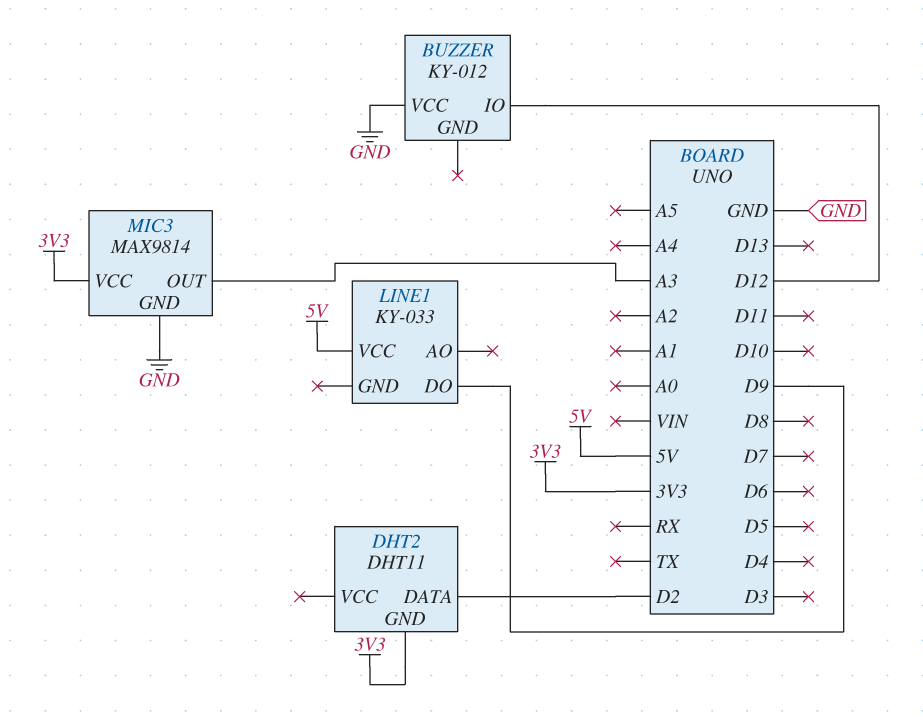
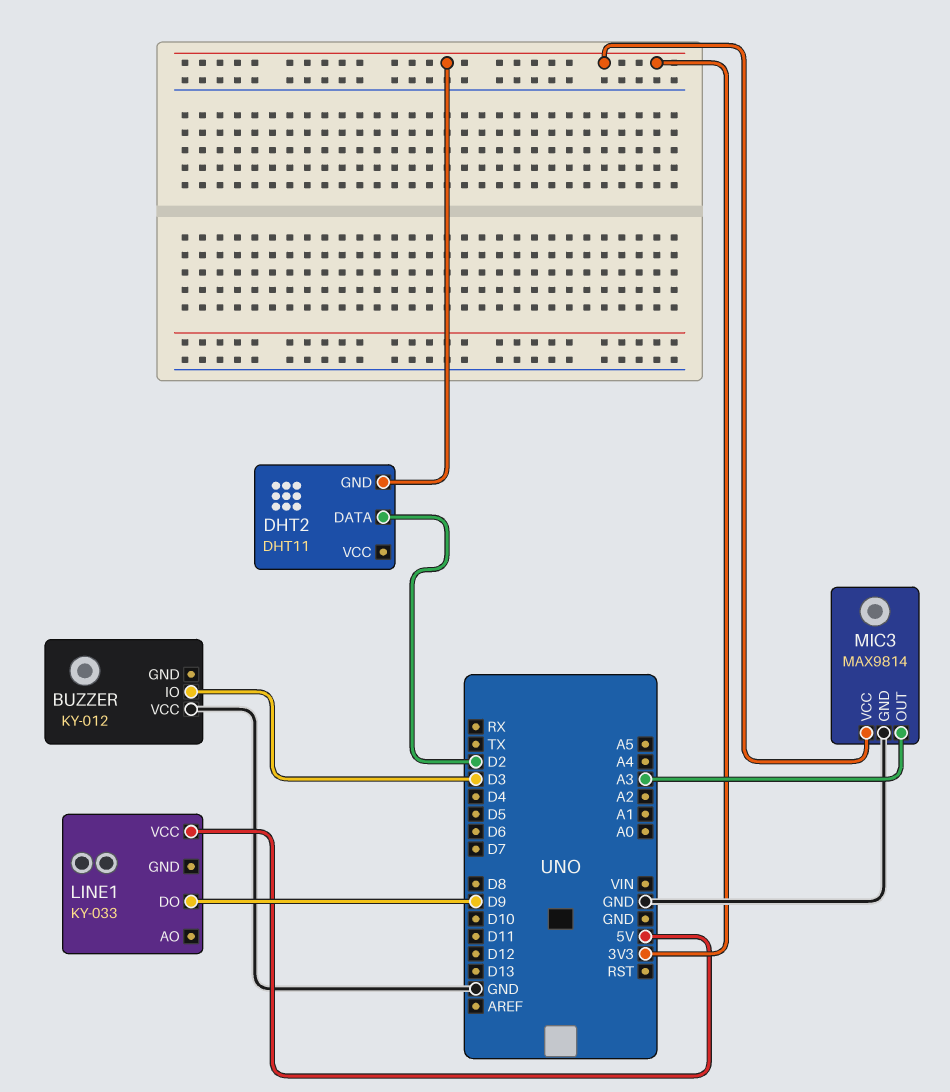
BUZZER pin IO: D12 -> D3

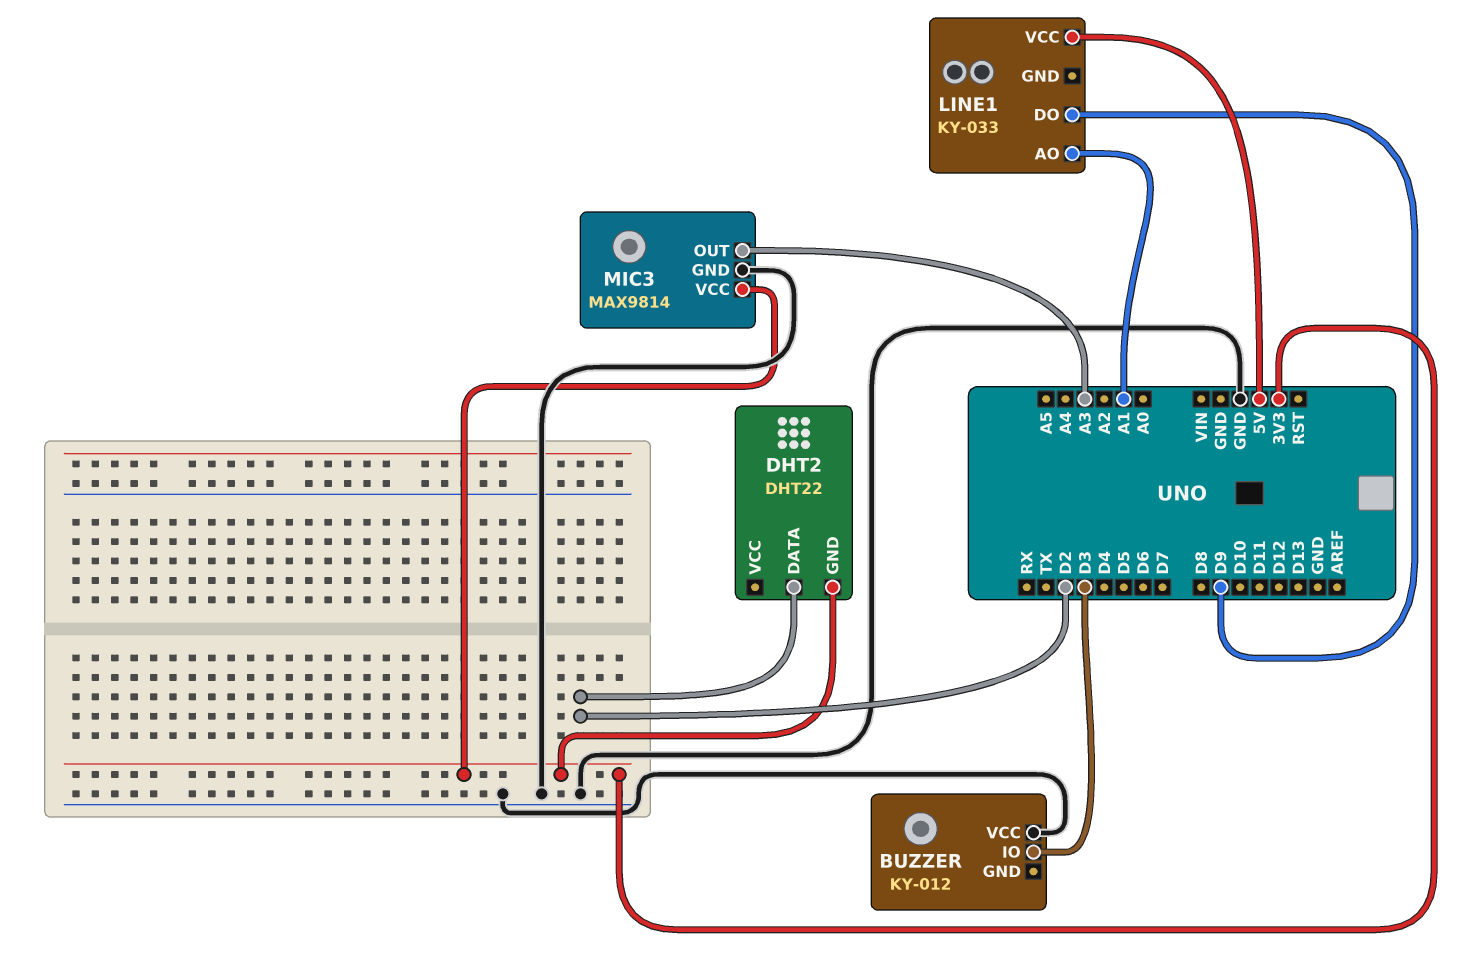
DHT2: DHT11 -> DHT22
LINE1 pin AO: none -> A1

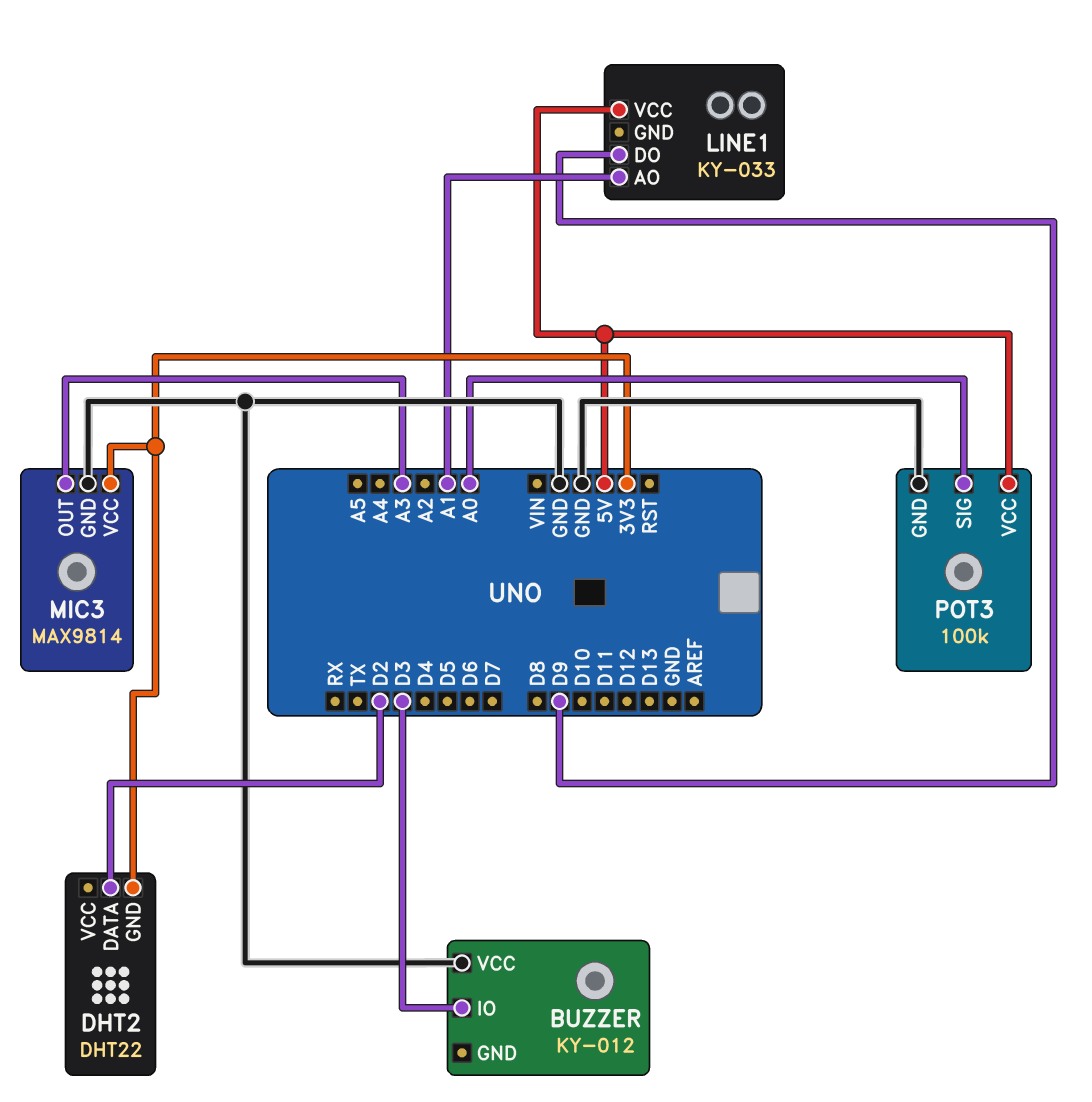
POT3: none -> 100k
POT3 pin GND: none -> GND
POT3 pin SIG: none -> A0
POT3 pin VCC: none -> 5V

